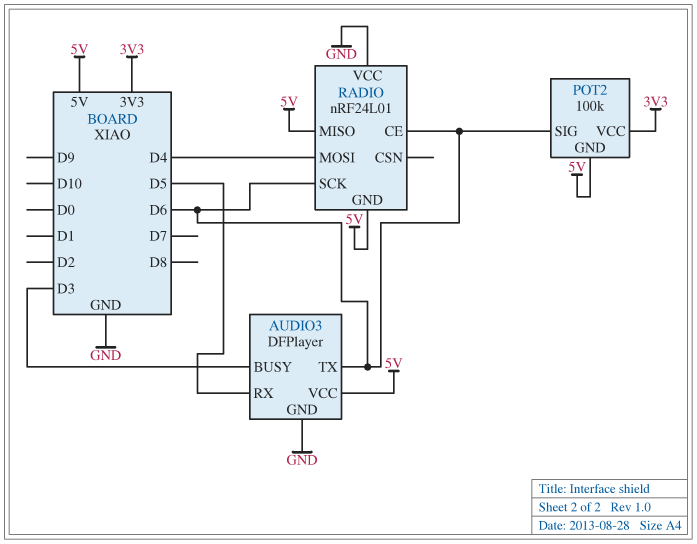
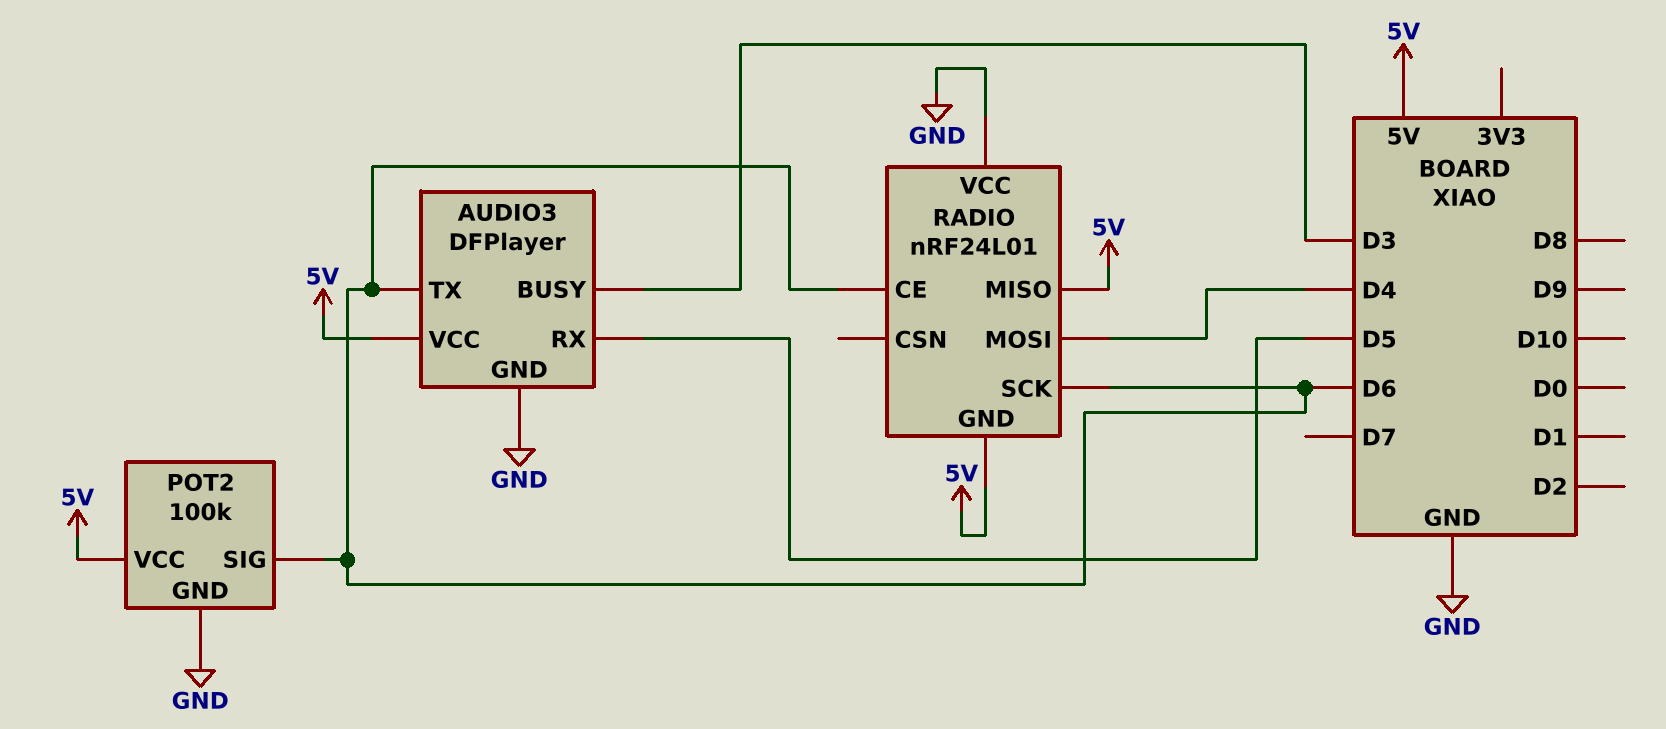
POT2 pin GND: 5V -> GND
POT2 pin VCC: 3V3 -> 5V

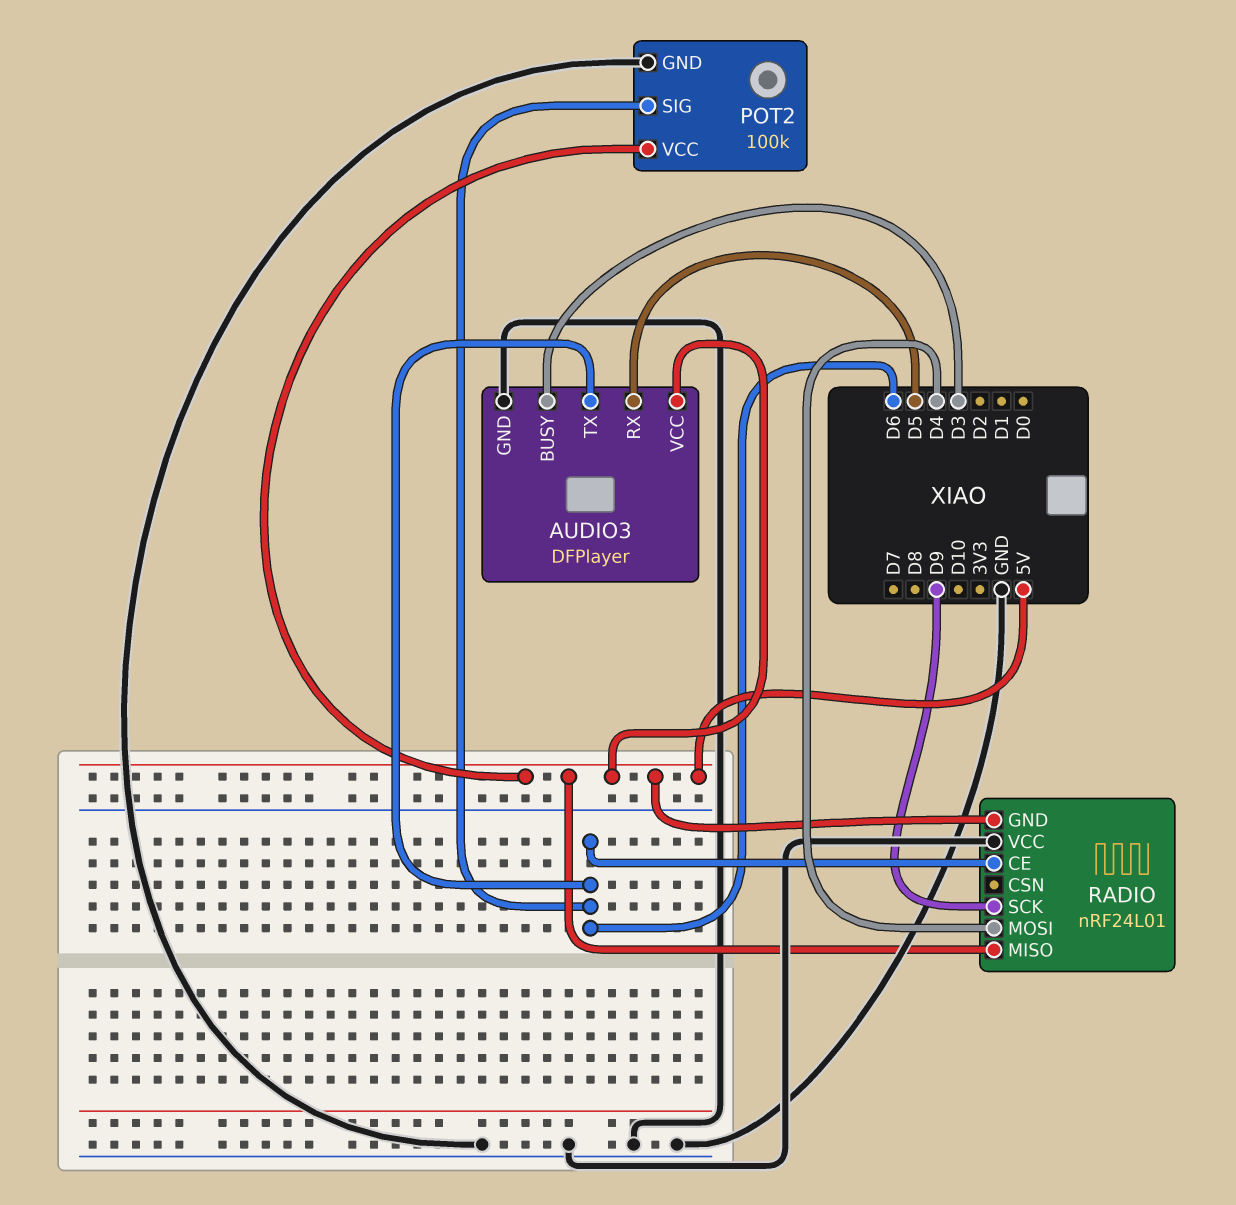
RADIO pin SCK: D6 -> D9

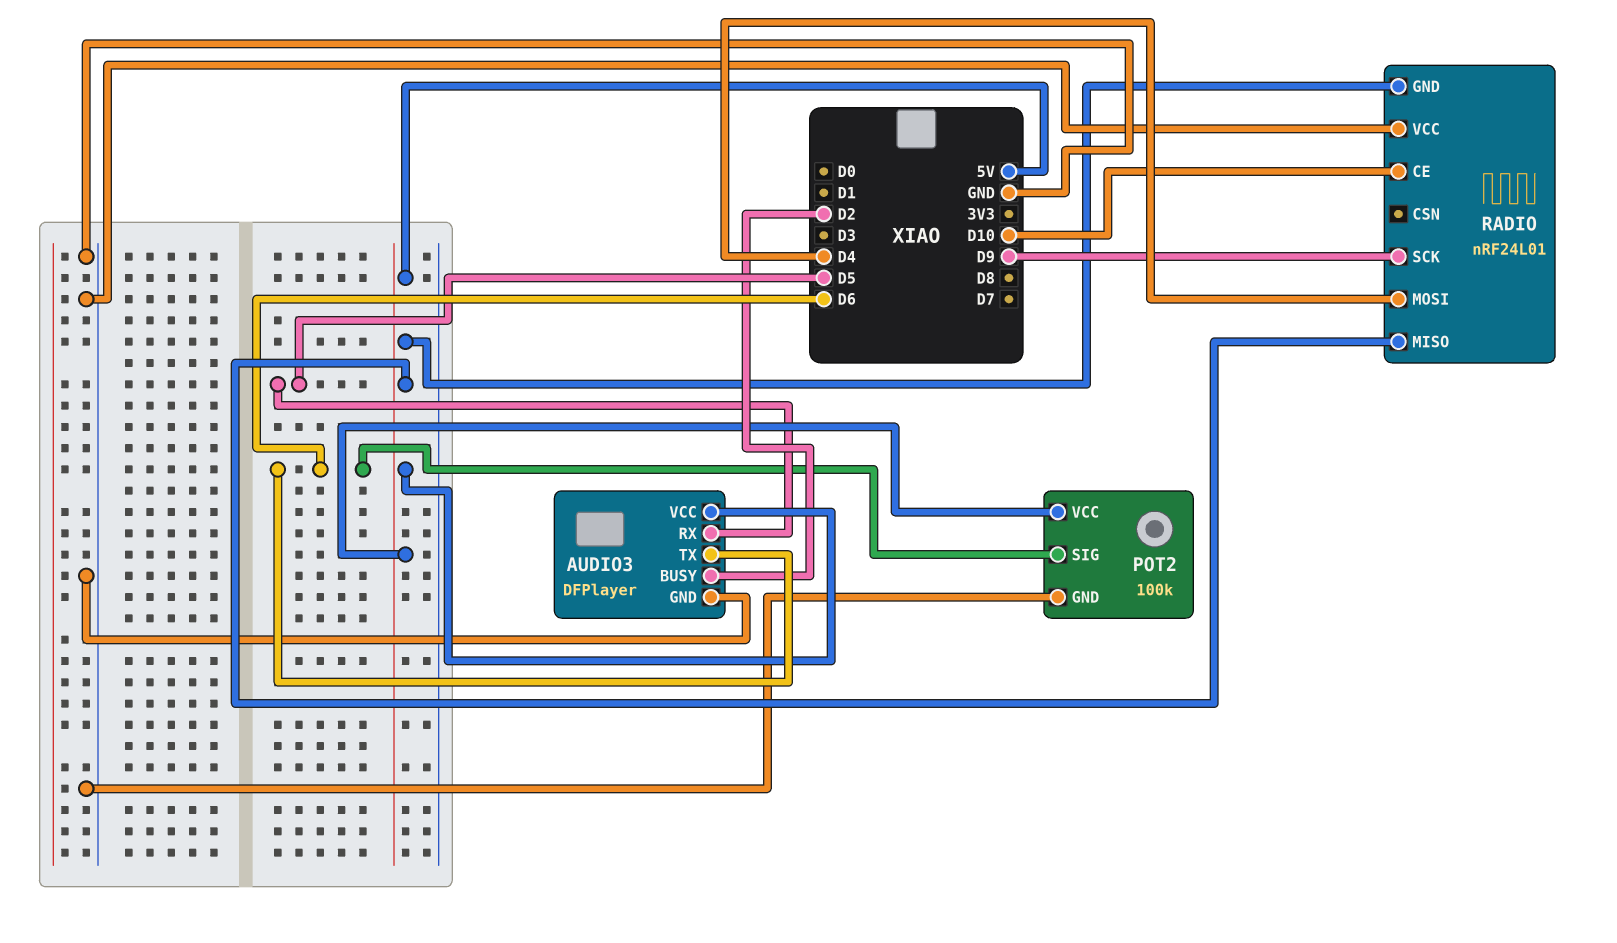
AUDIO3 pin BUSY: D3 -> D2
RADIO pin CE: D6 -> D10

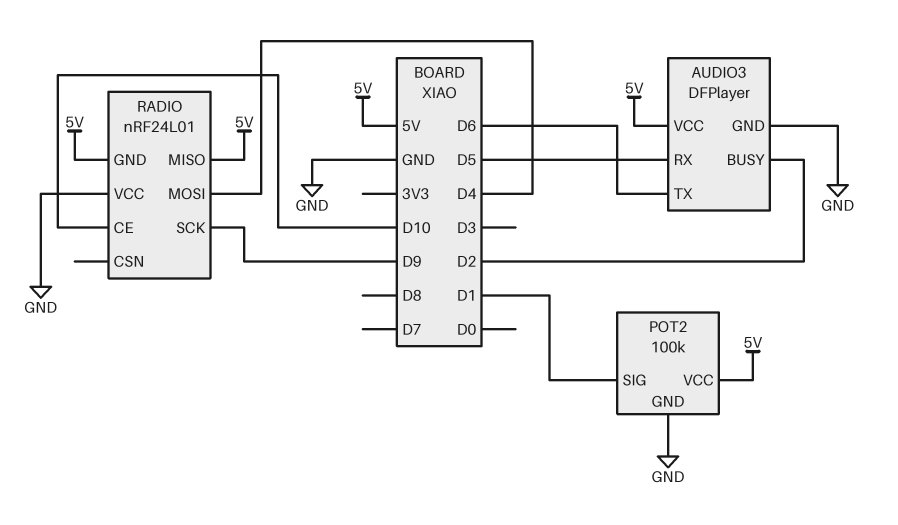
POT2 pin SIG: D6 -> D1

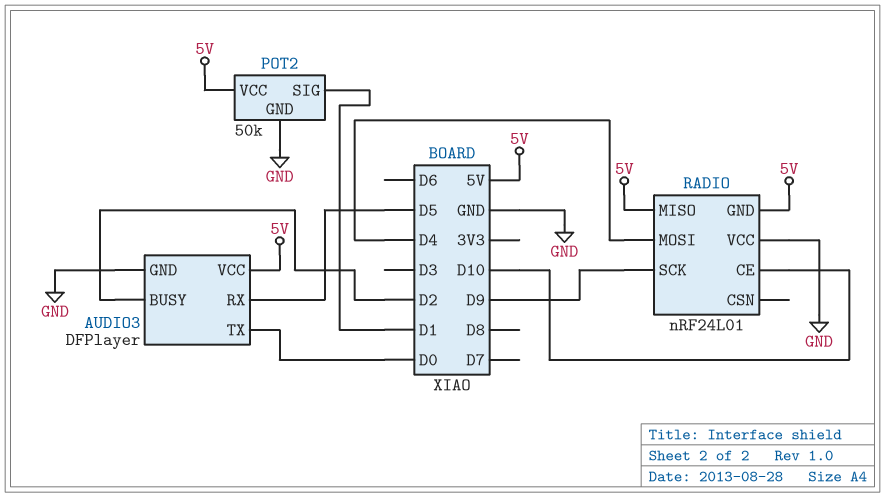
AUDIO3 pin TX: D6 -> D0
POT2: 100k -> 50k

